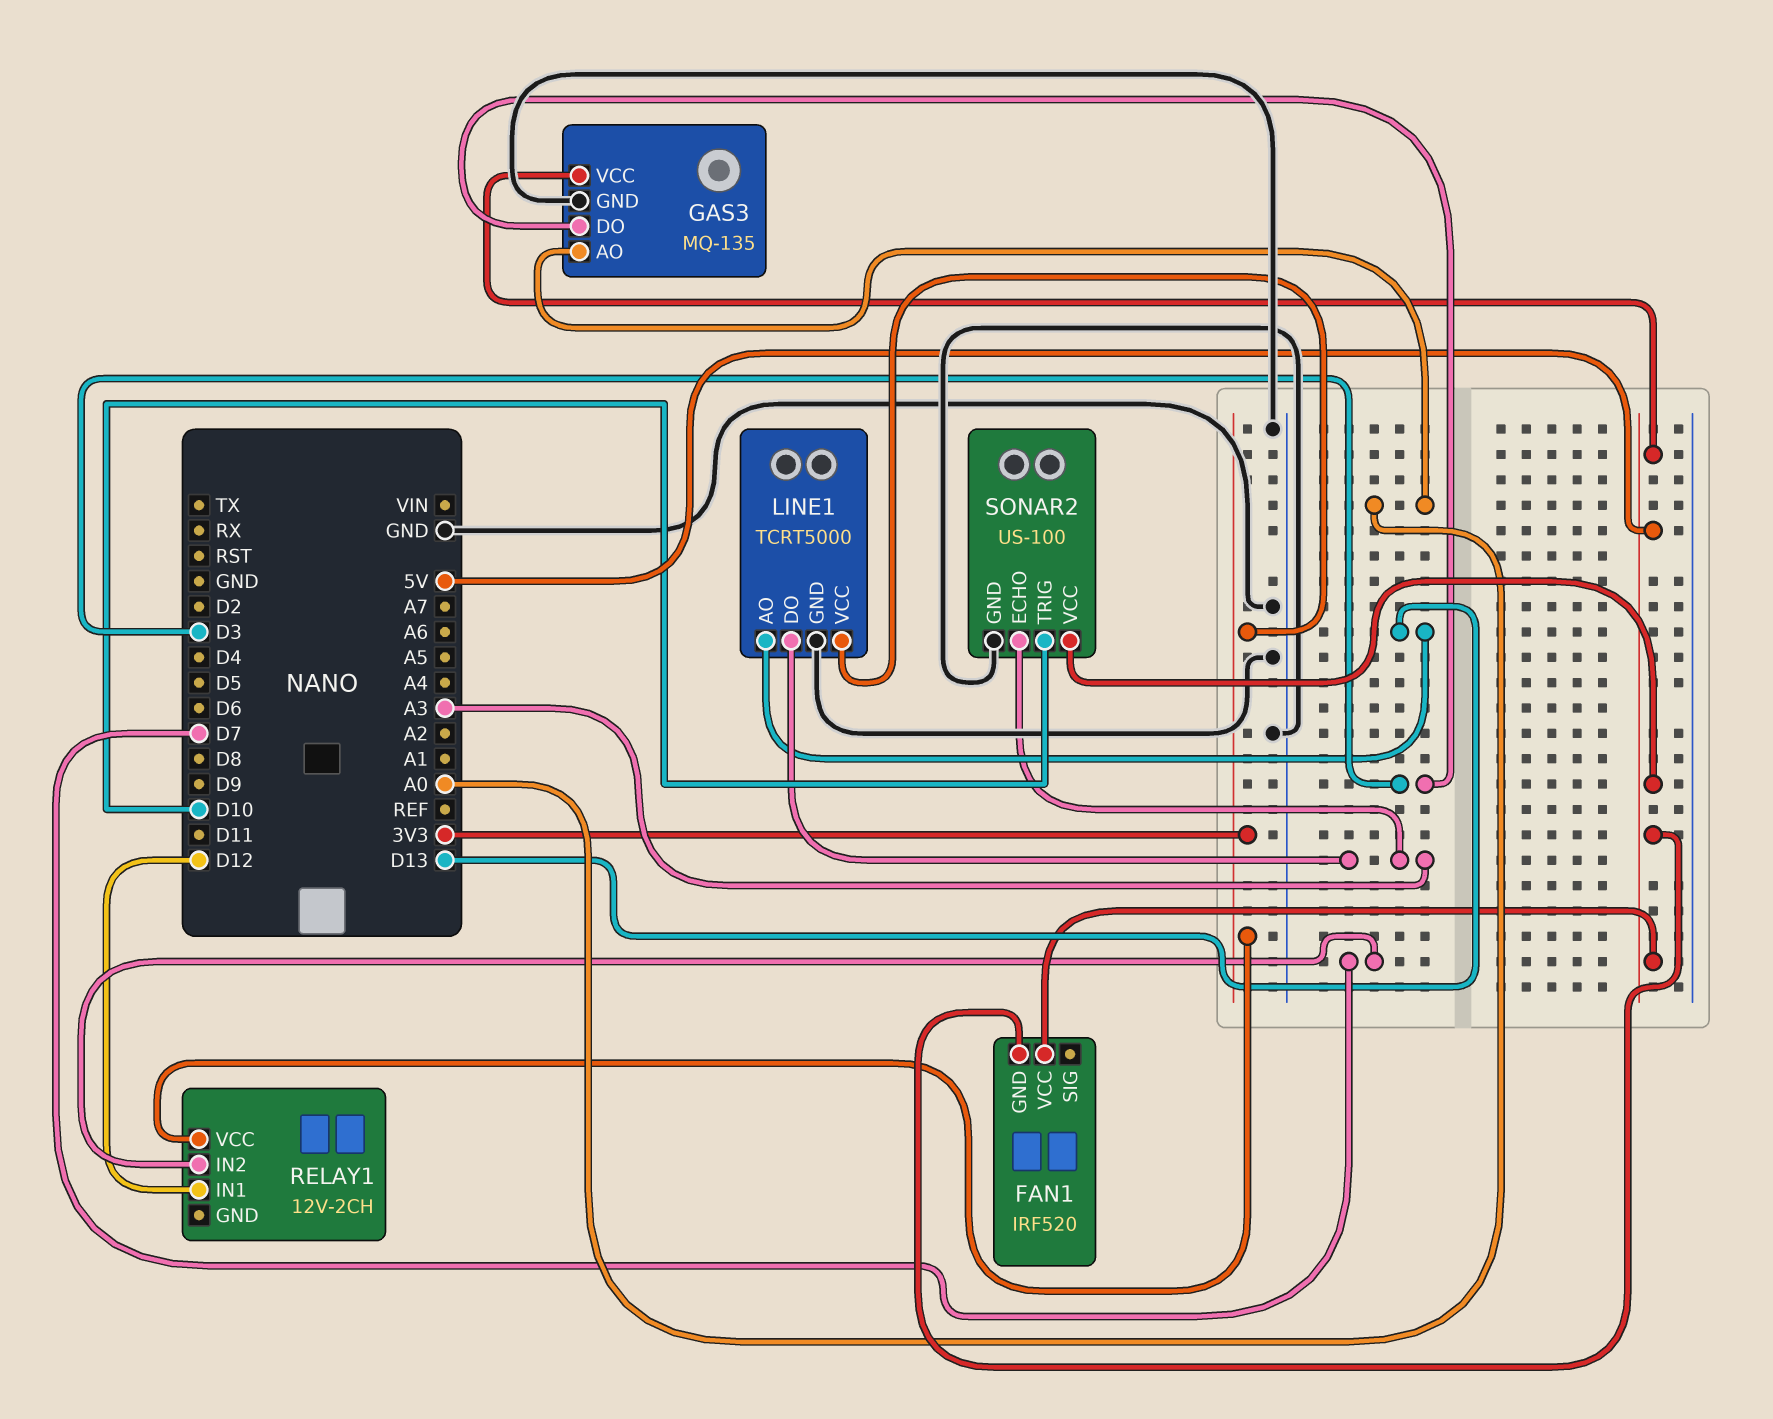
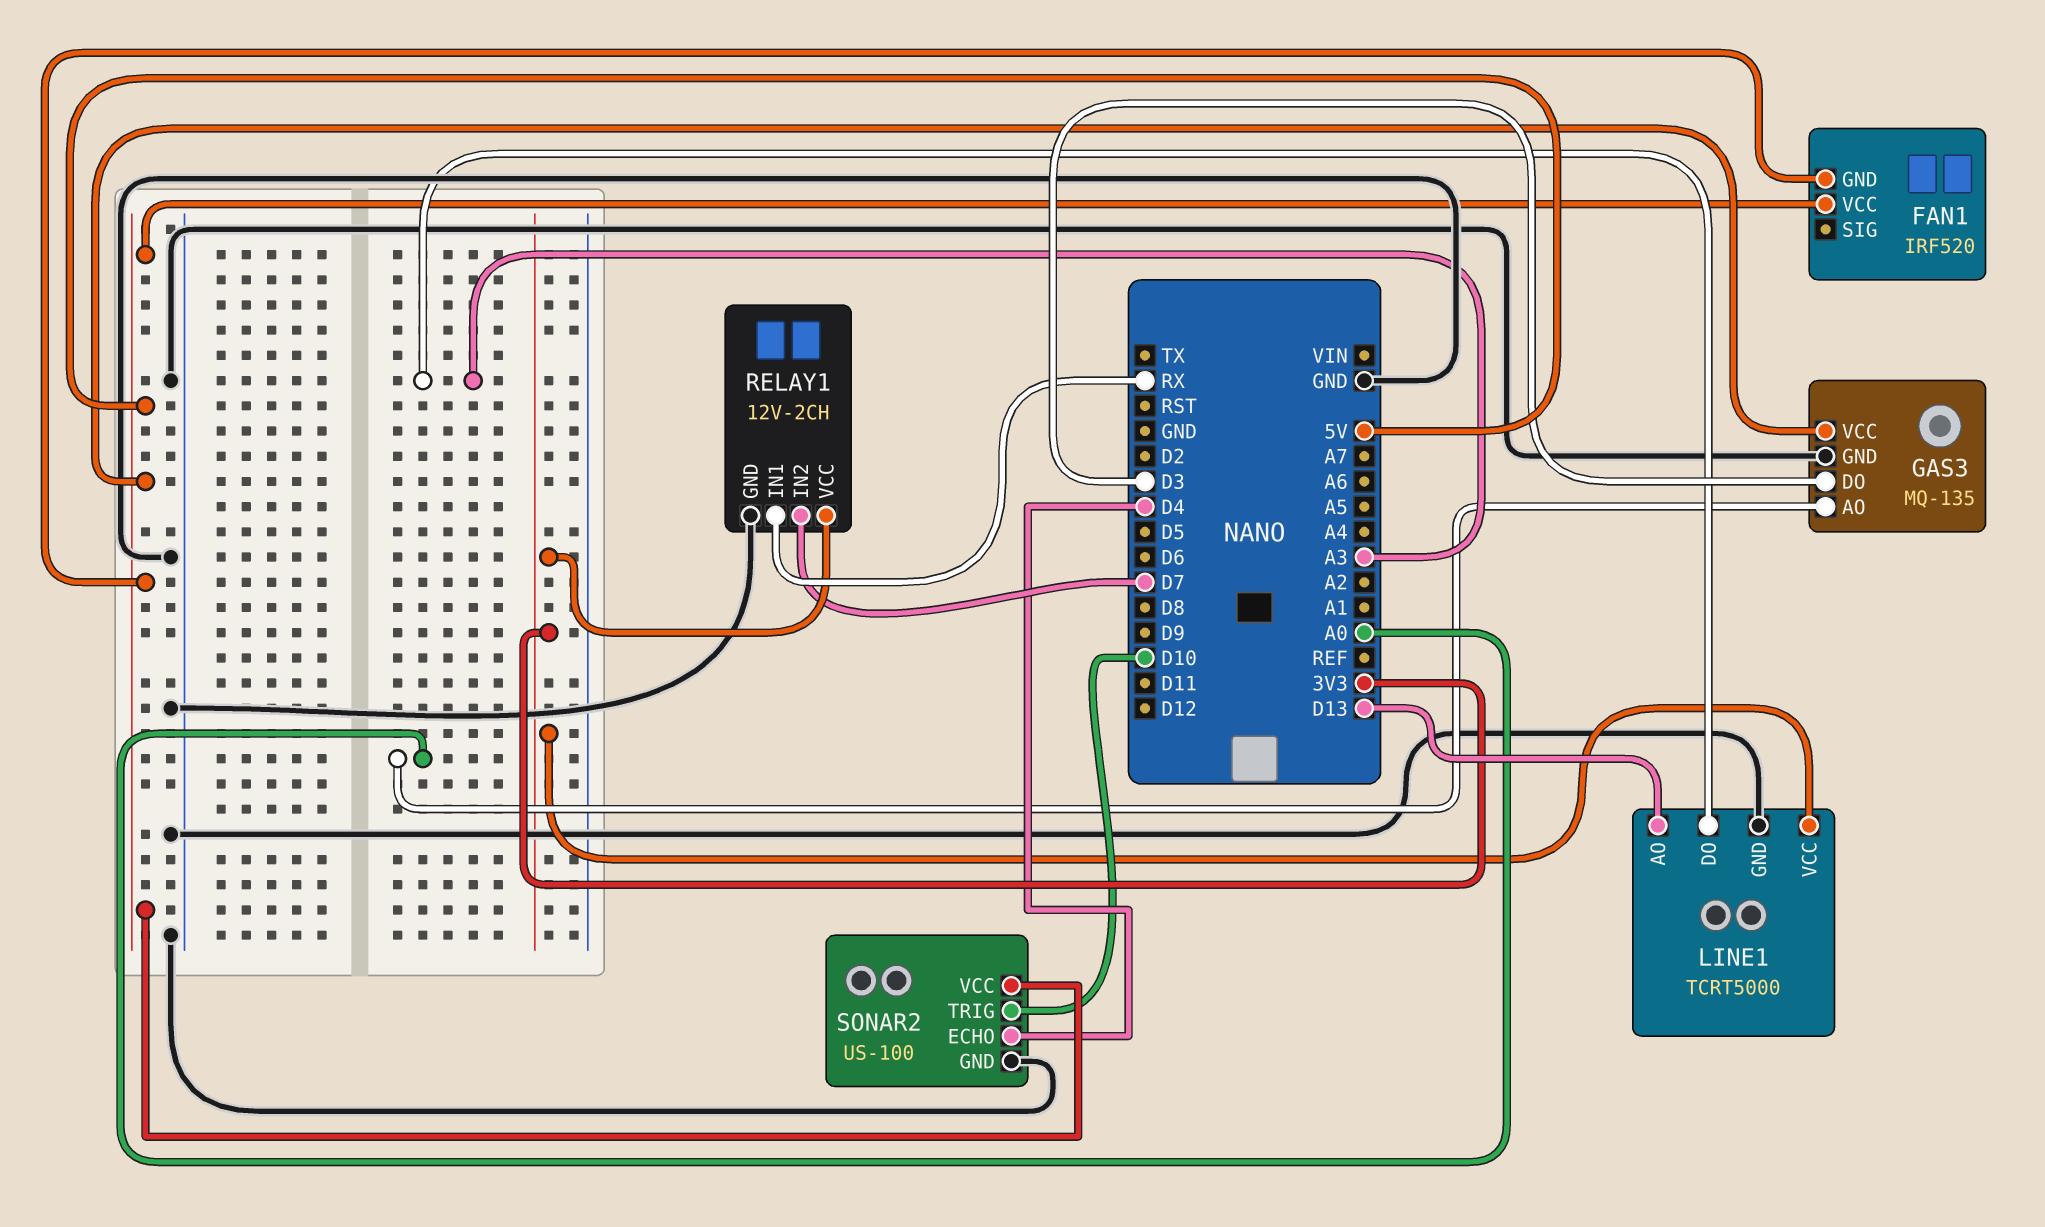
RELAY1 pin GND: none -> GND
RELAY1 pin IN1: D12 -> RX
SONAR2 pin ECHO: A3 -> D4

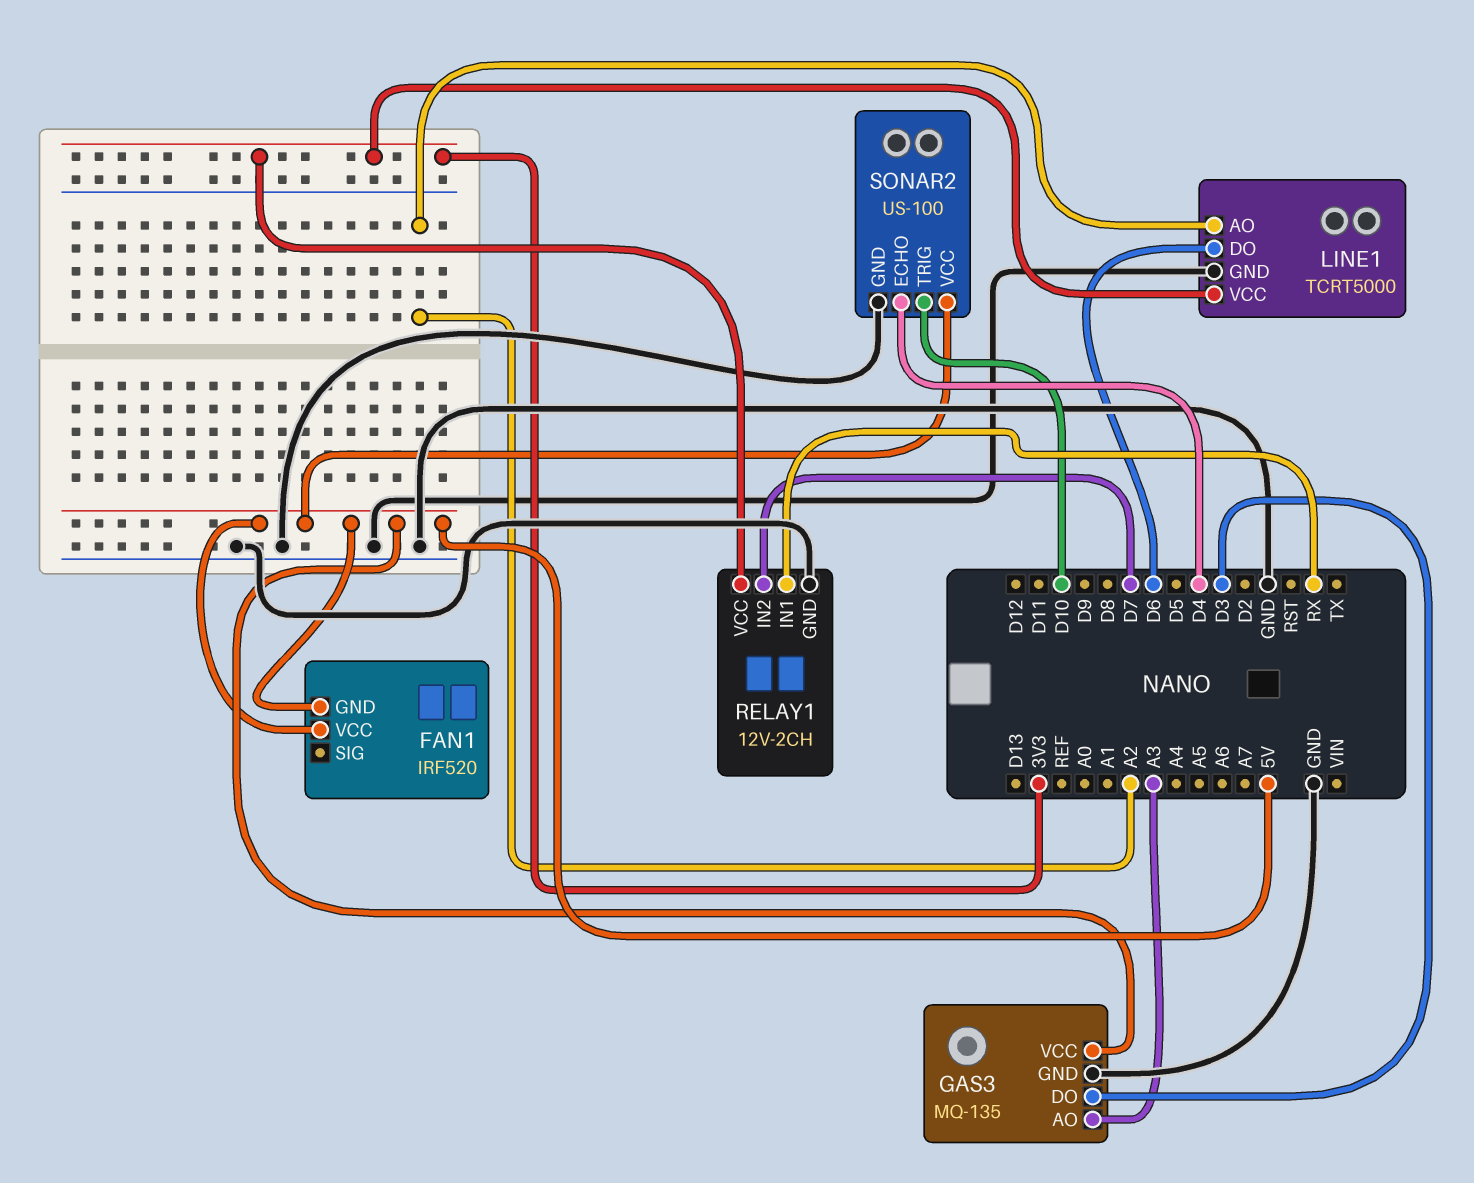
GAS3 pin AO: A0 -> A3
LINE1 pin AO: D13 -> A2
LINE1 pin DO: A3 -> D6

